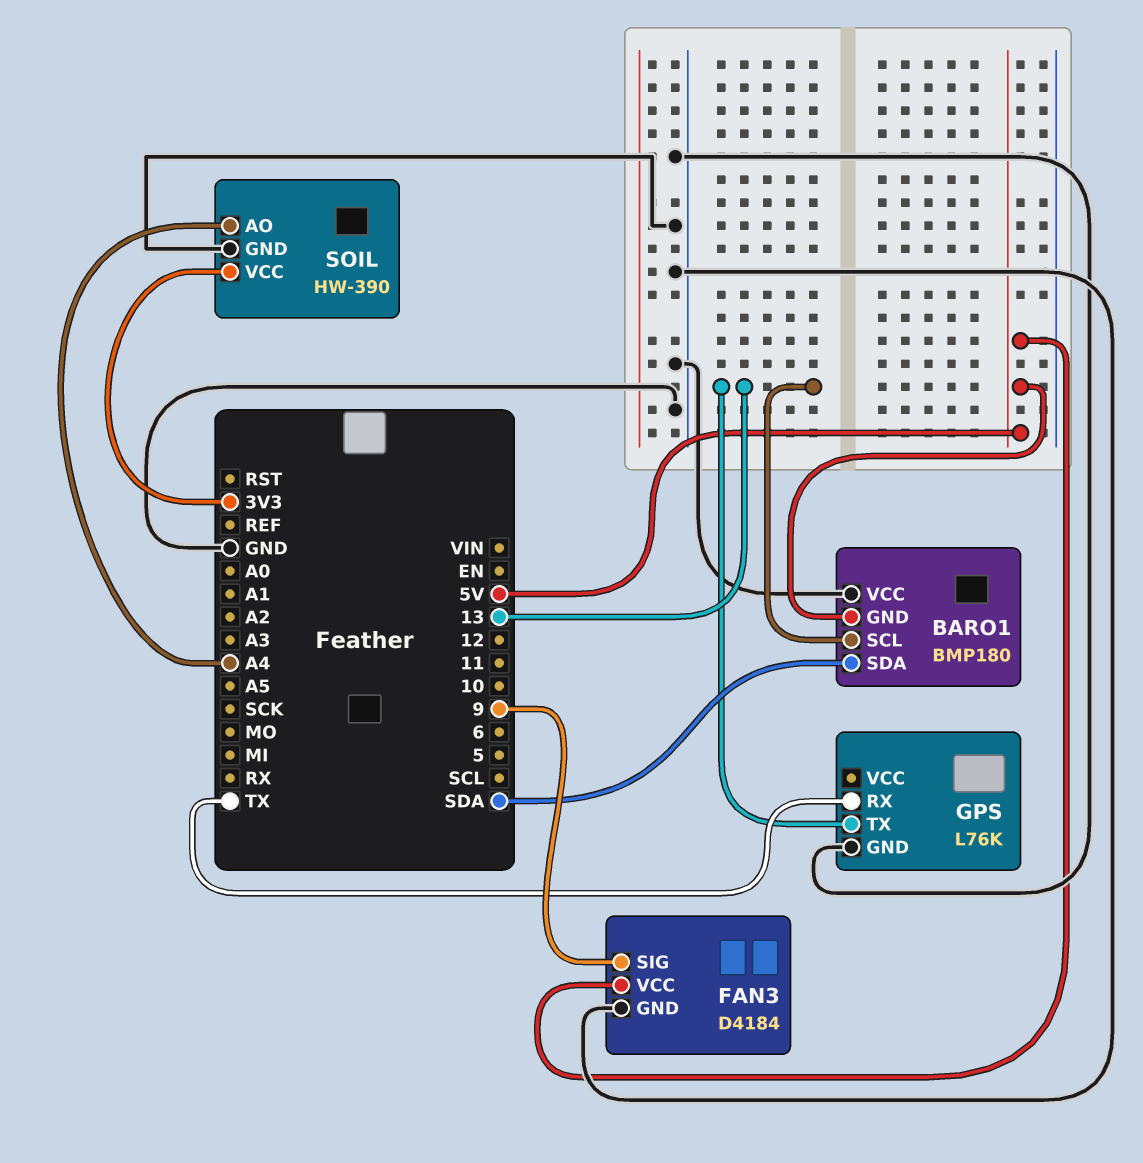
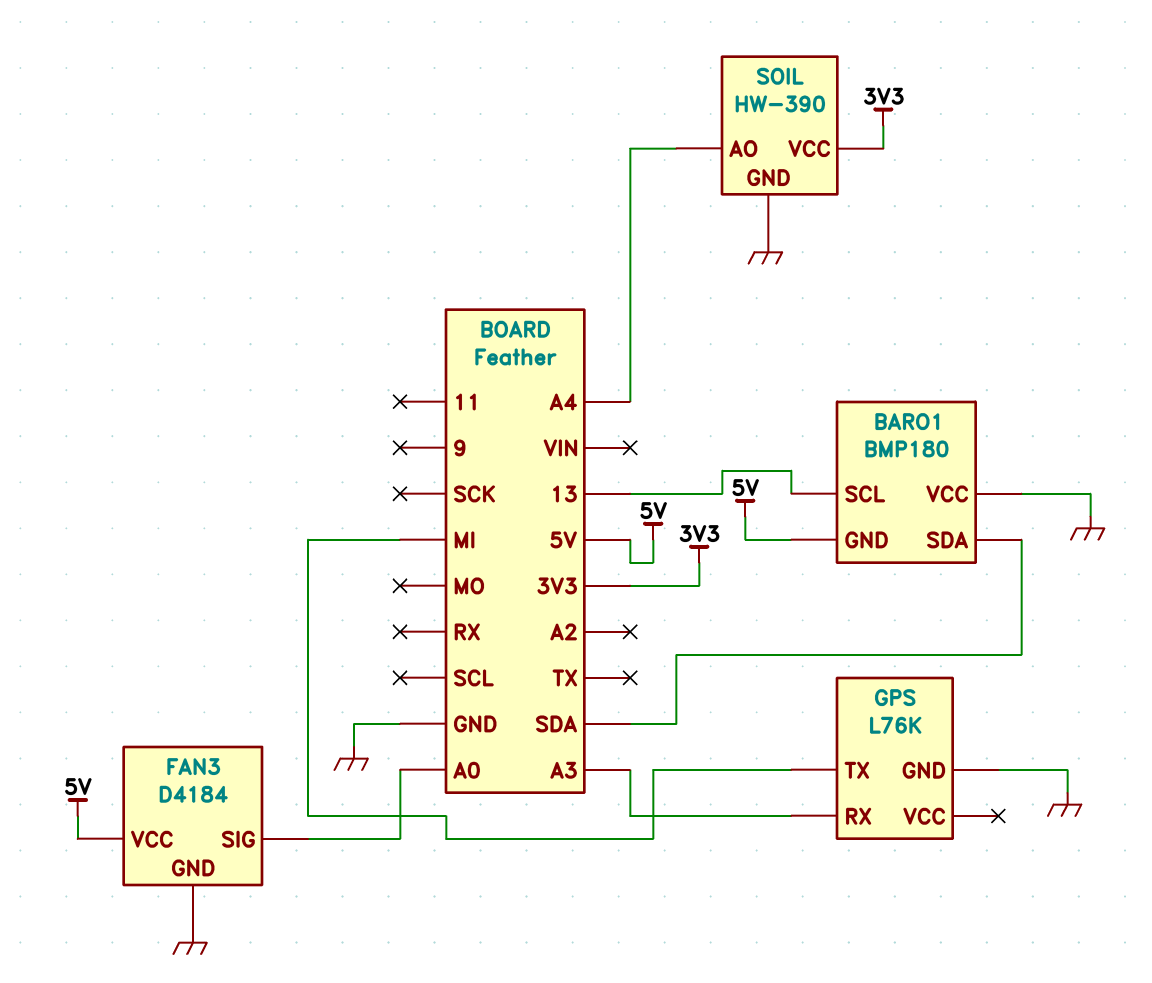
FAN3 pin SIG: 9 -> A0
GPS pin RX: TX -> A3
GPS pin TX: 13 -> MI

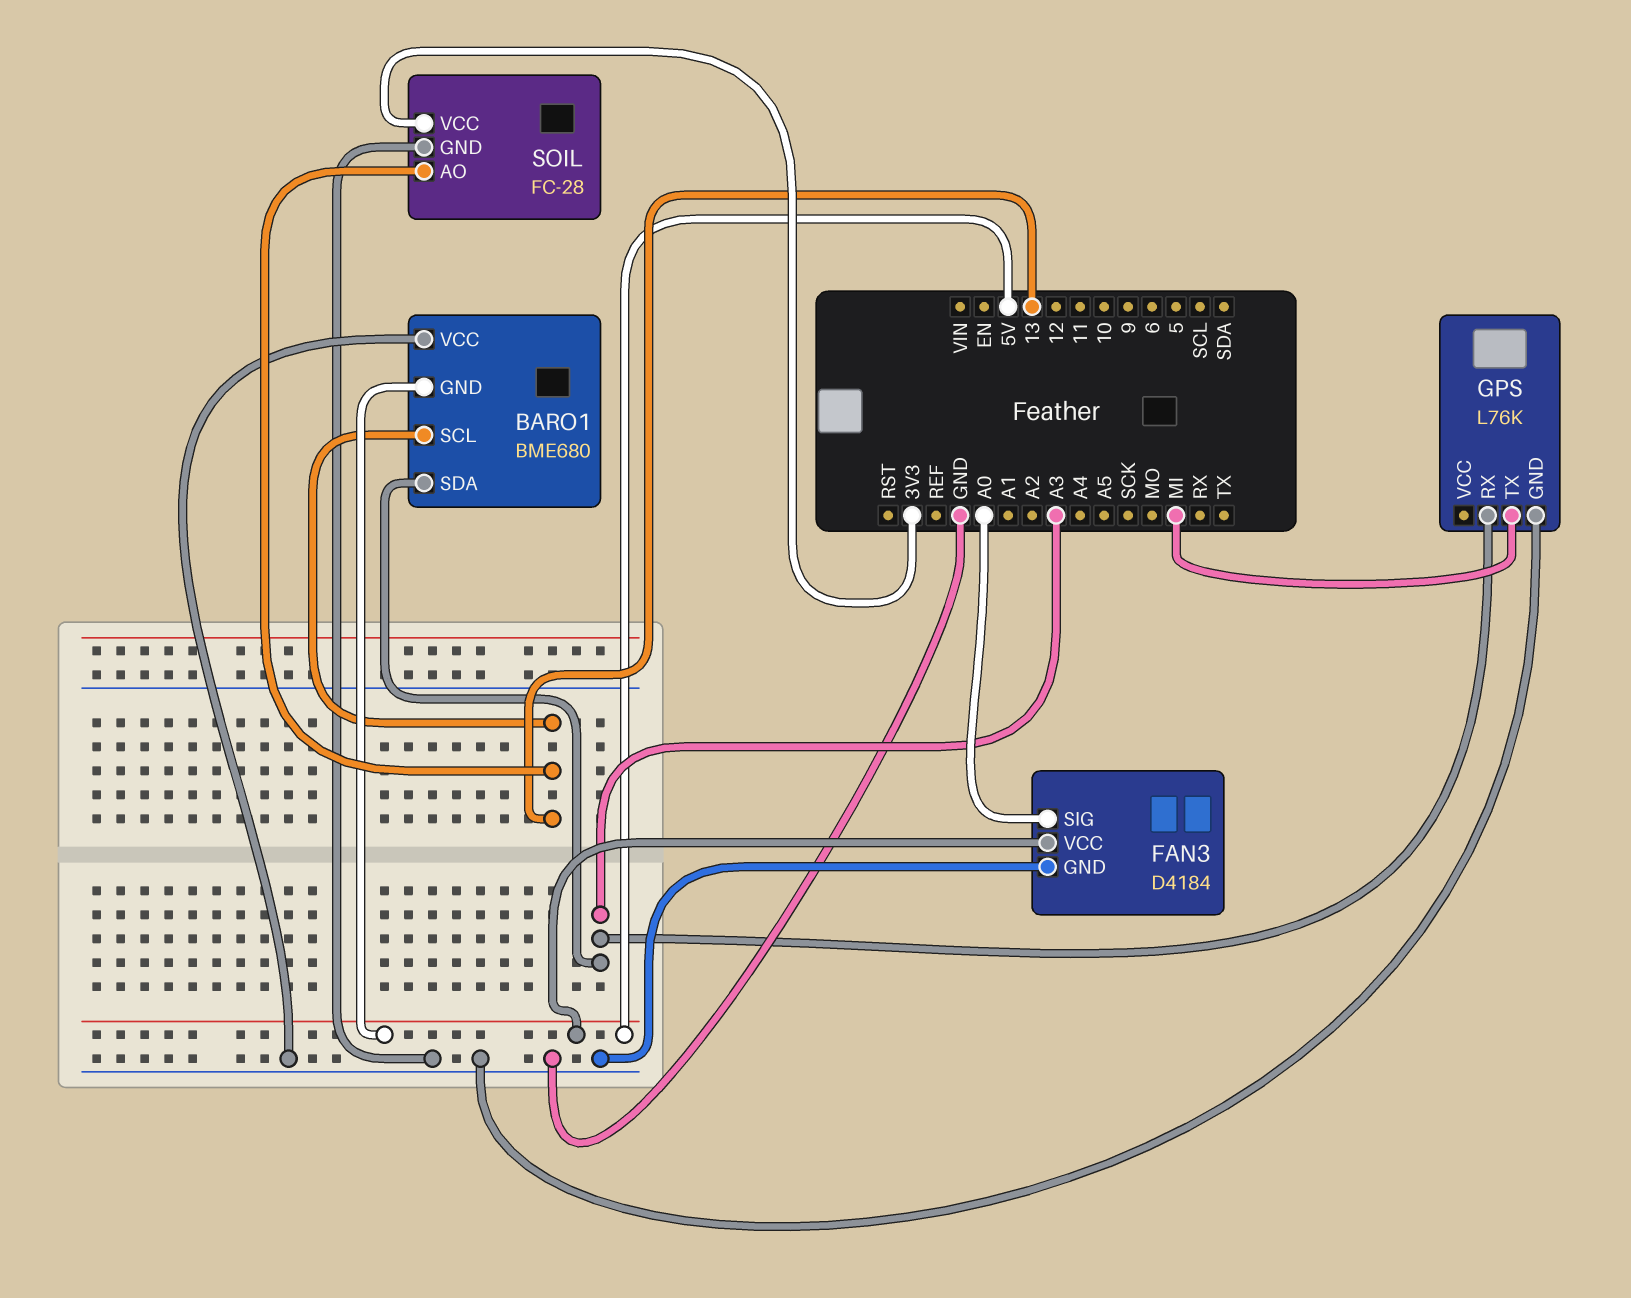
BARO1: BMP180 -> BME680
BARO1 pin SDA: SDA -> A3
SOIL: HW-390 -> FC-28
SOIL pin AO: A4 -> 13

